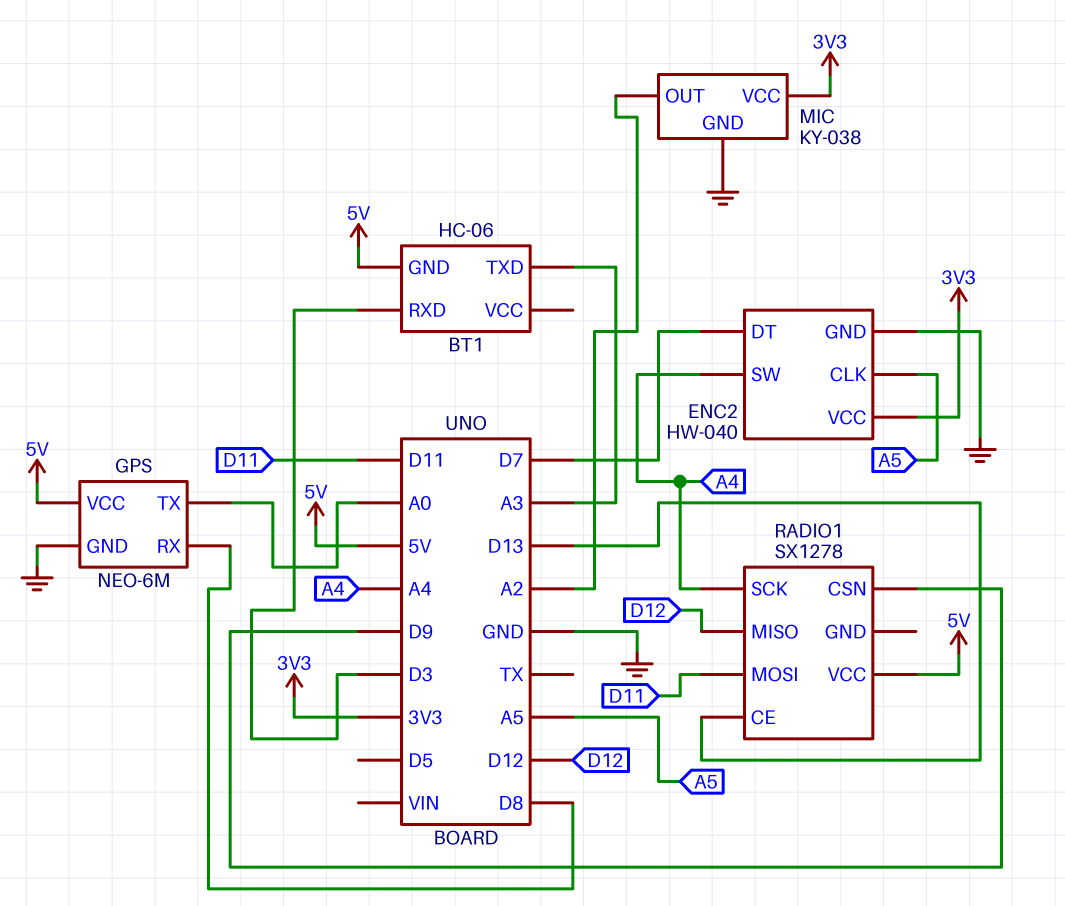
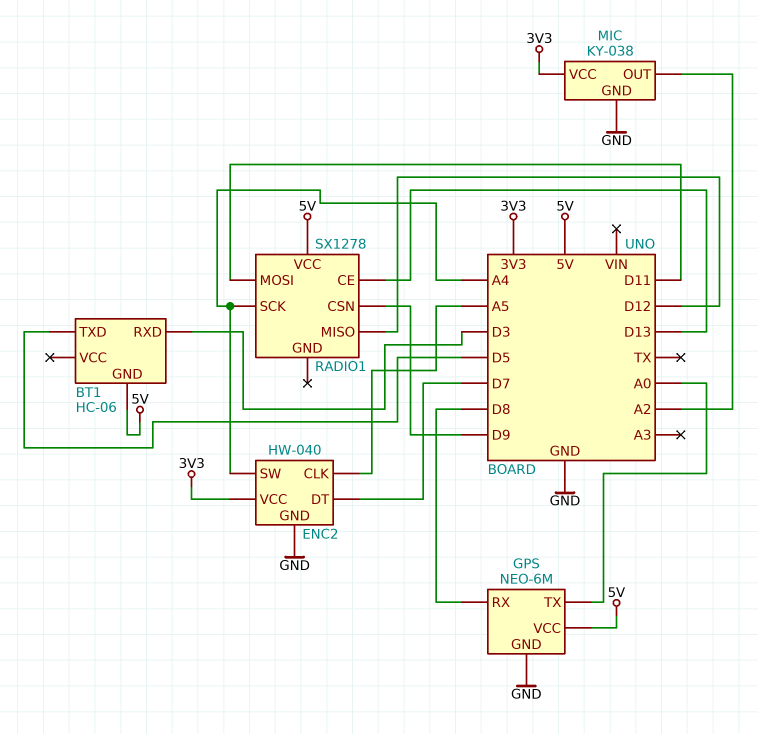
BT1 pin TXD: A3 -> D5

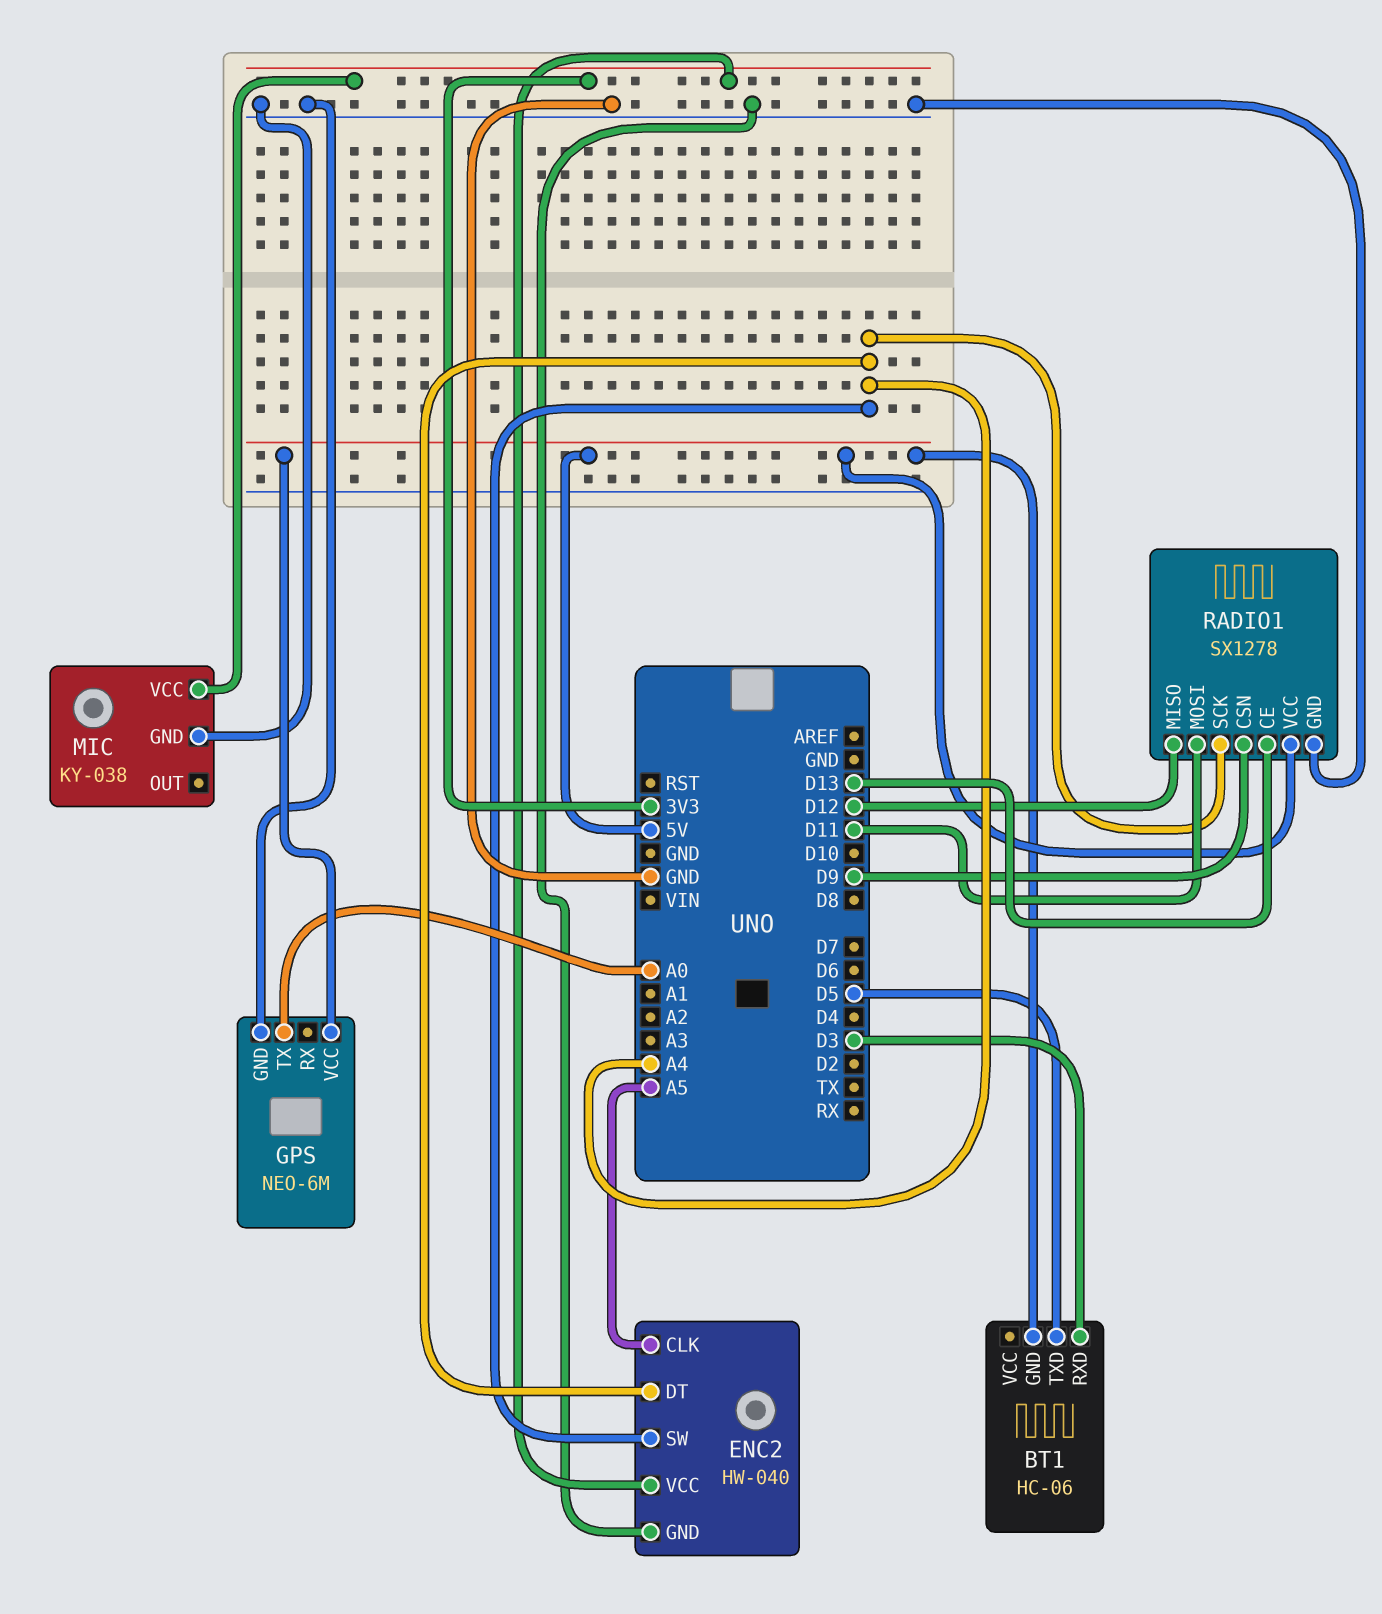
ENC2 pin DT: D7 -> A4
GPS pin RX: D8 -> none
MIC pin OUT: A2 -> none
RADIO1 pin GND: none -> GND

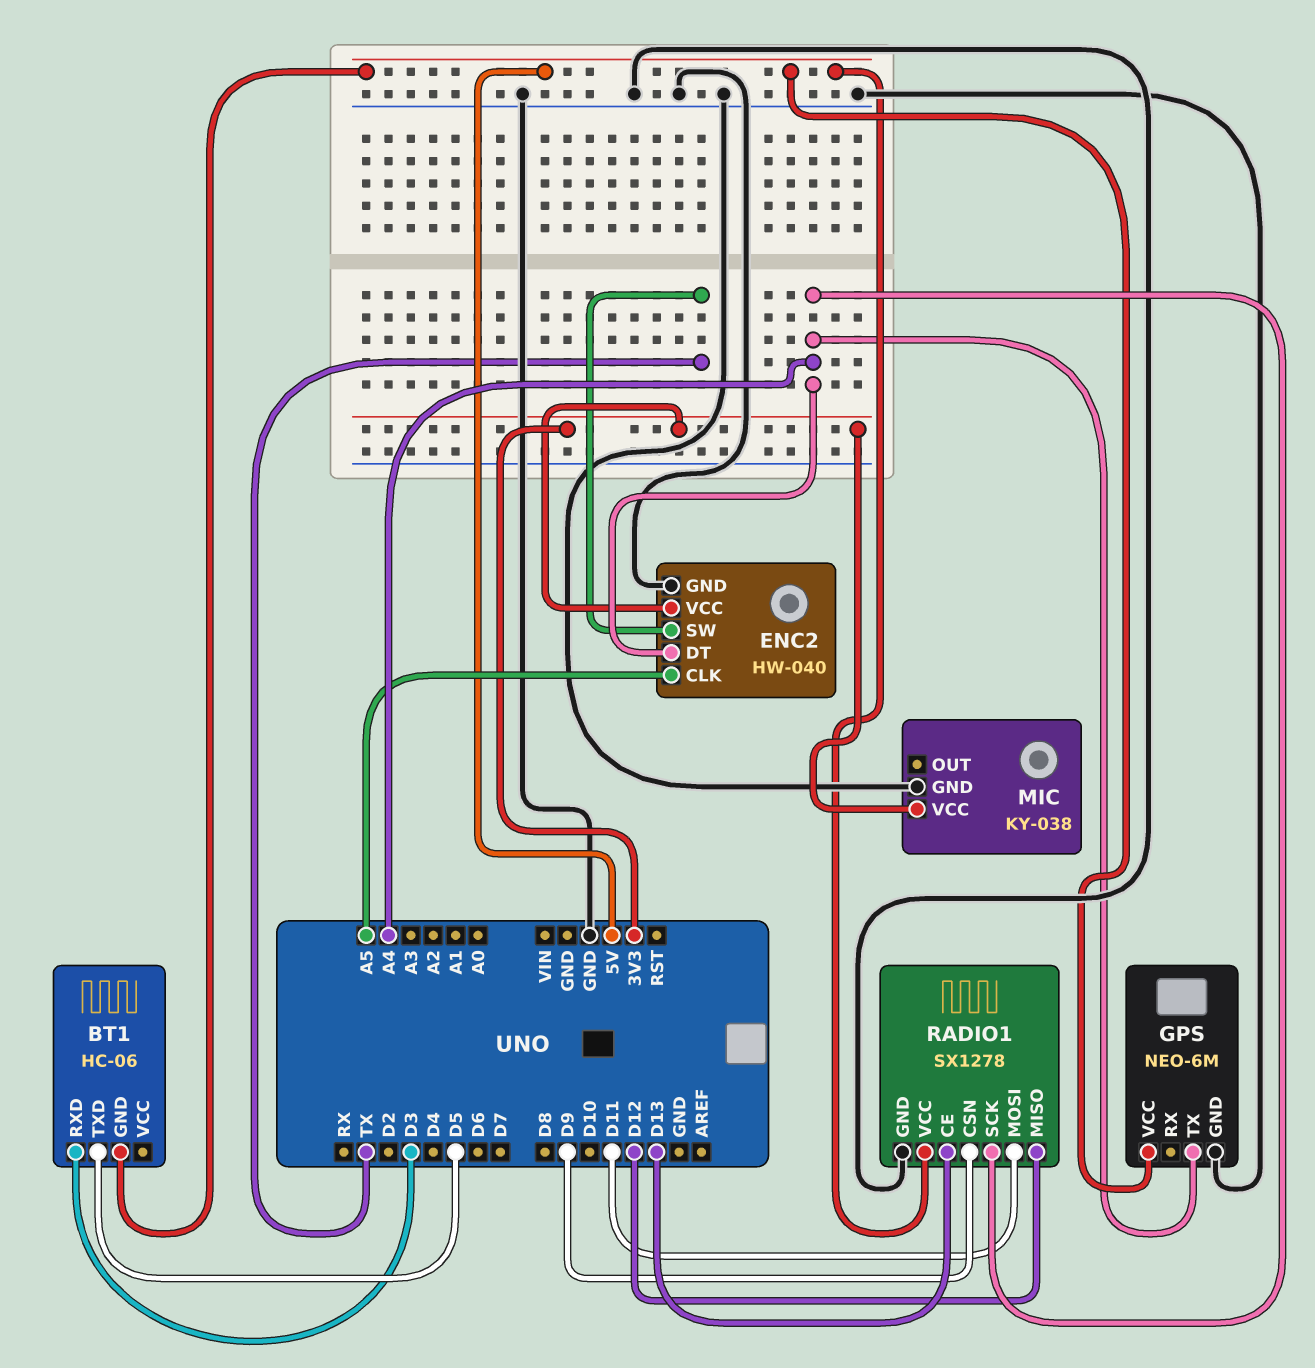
ENC2 pin SW: A4 -> TX
GPS pin TX: A0 -> A4

